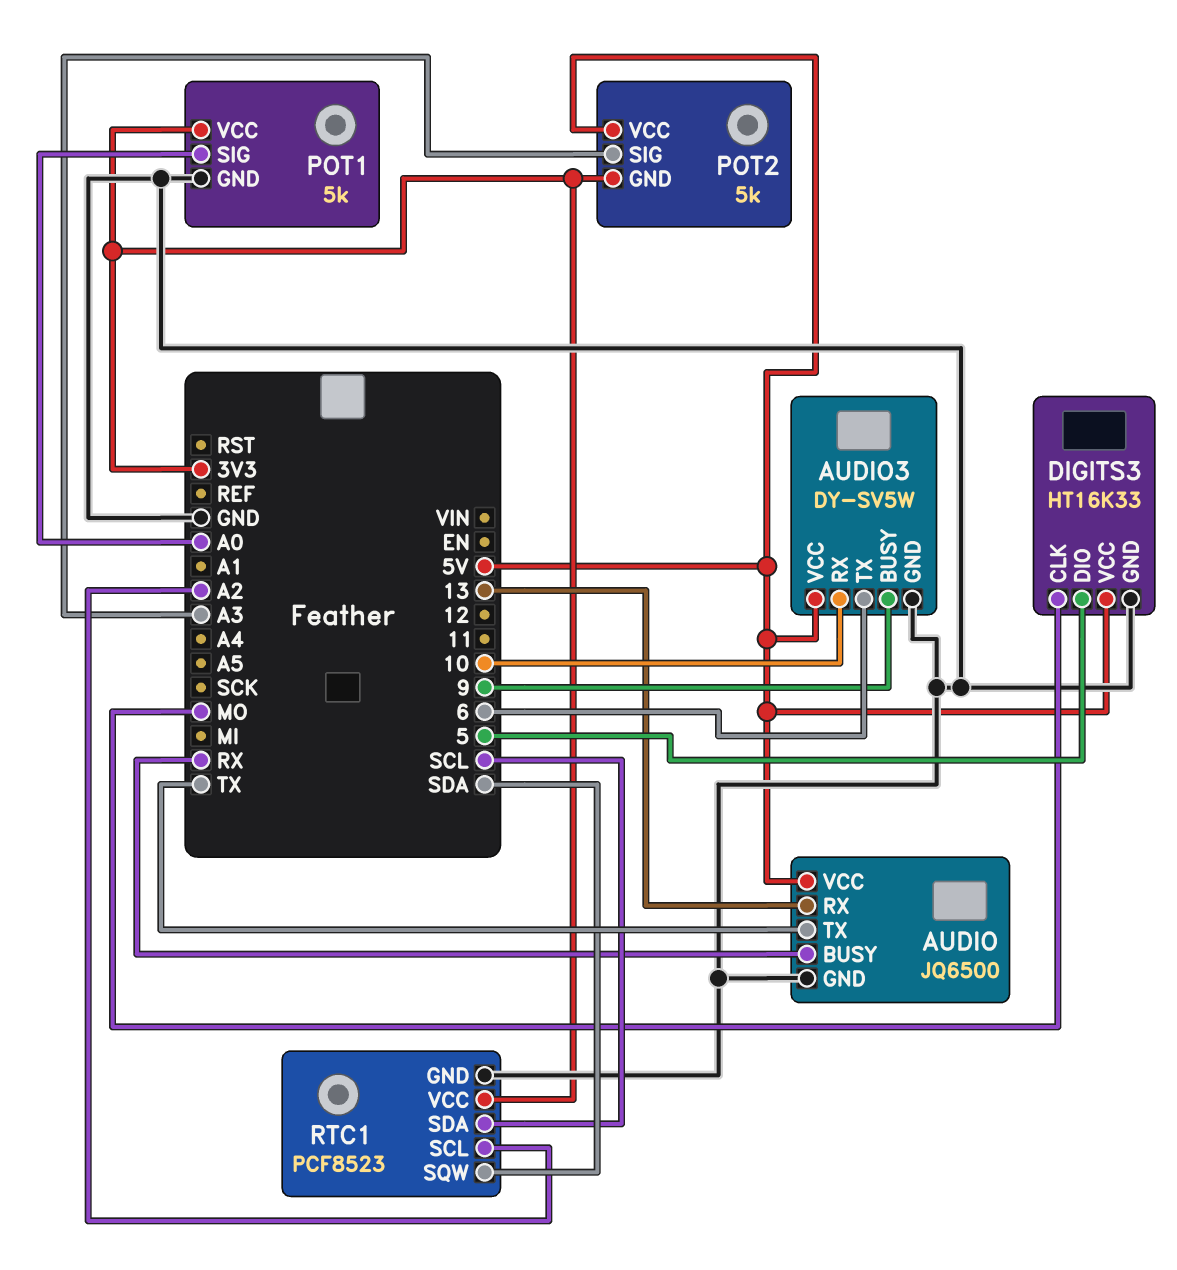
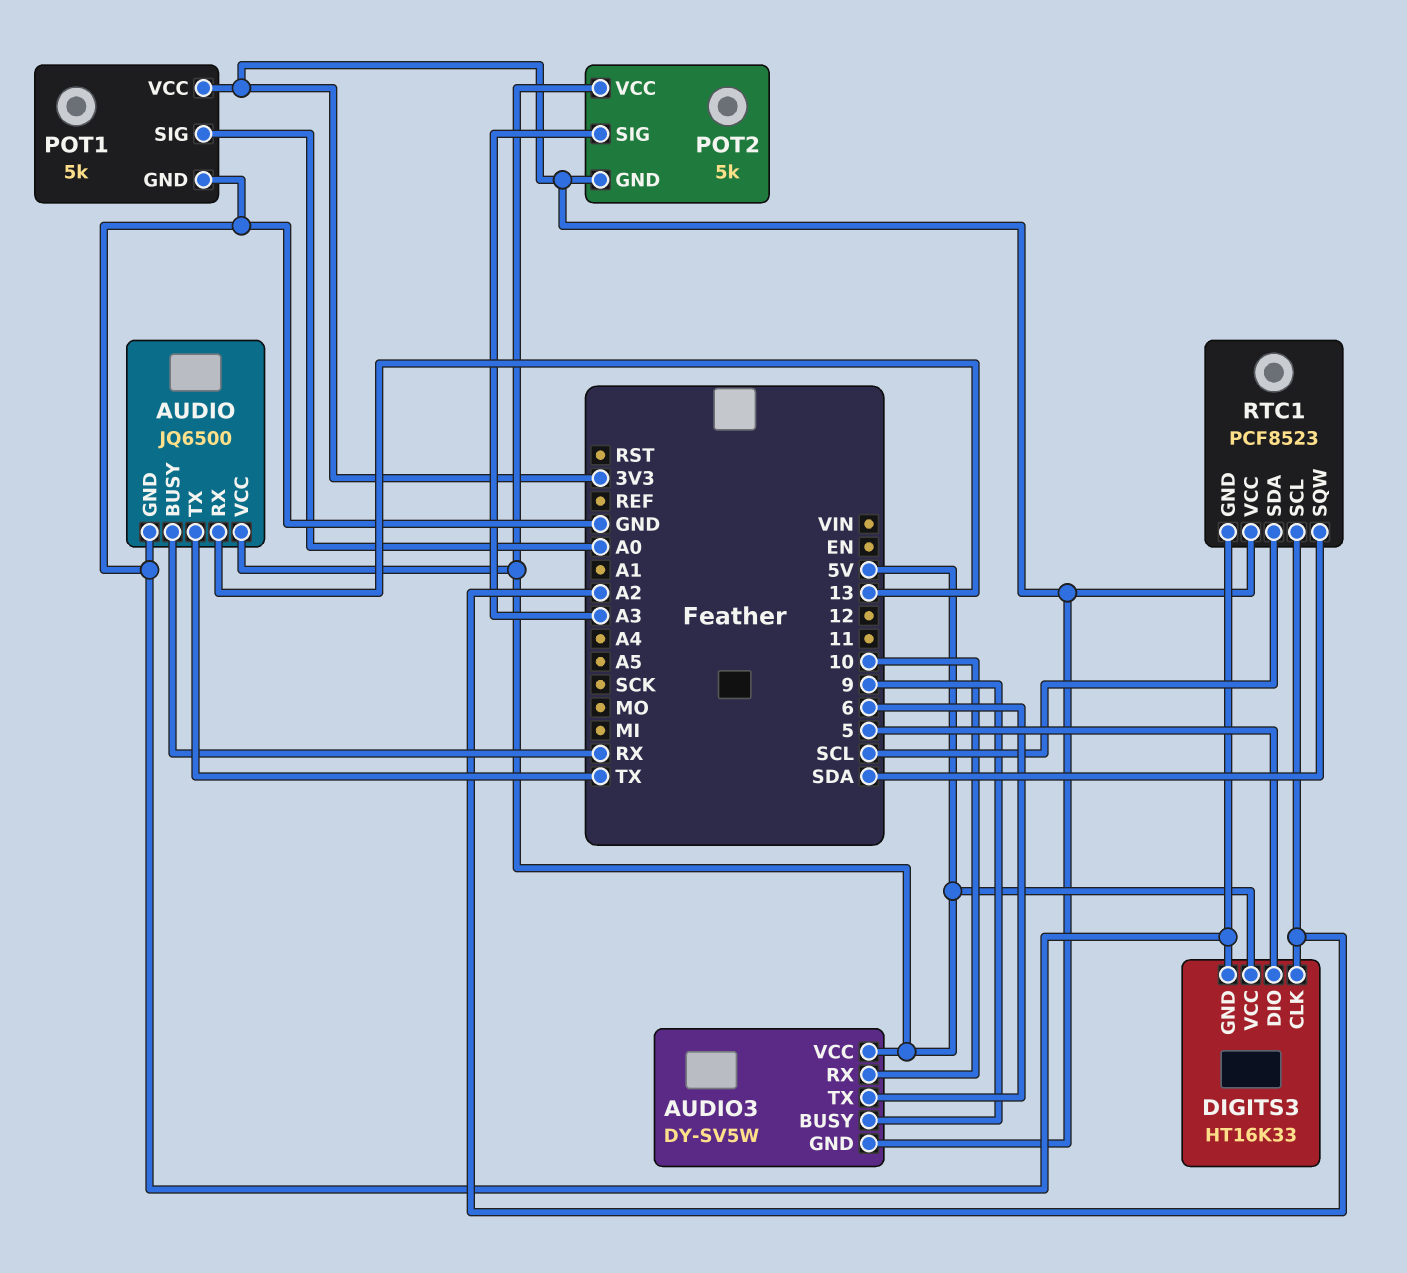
AUDIO3 pin GND: GND -> 3V3
DIGITS3 pin CLK: MO -> A2

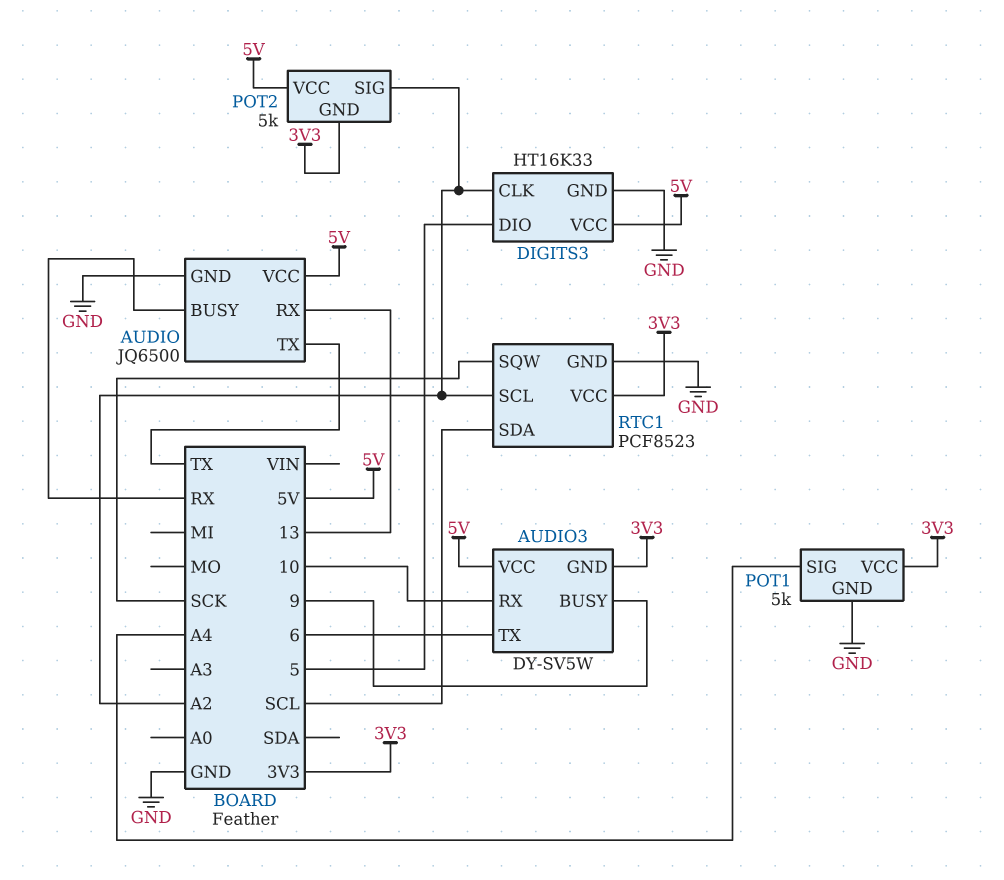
POT1 pin SIG: A0 -> A4
POT2 pin SIG: A3 -> A2
RTC1 pin SQW: SDA -> SCK

